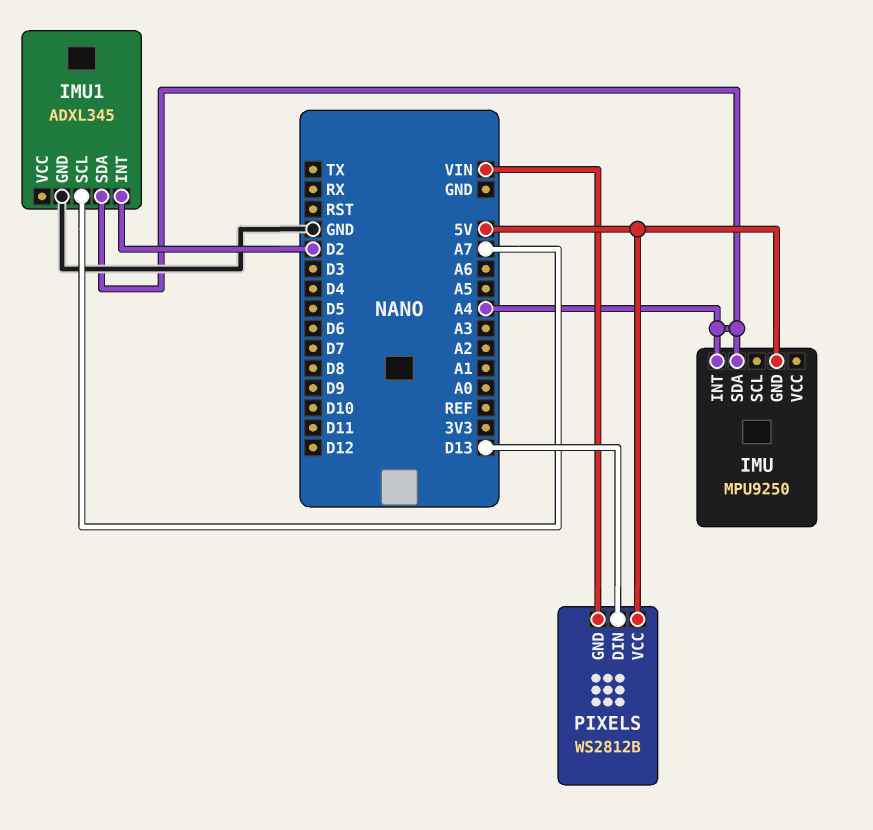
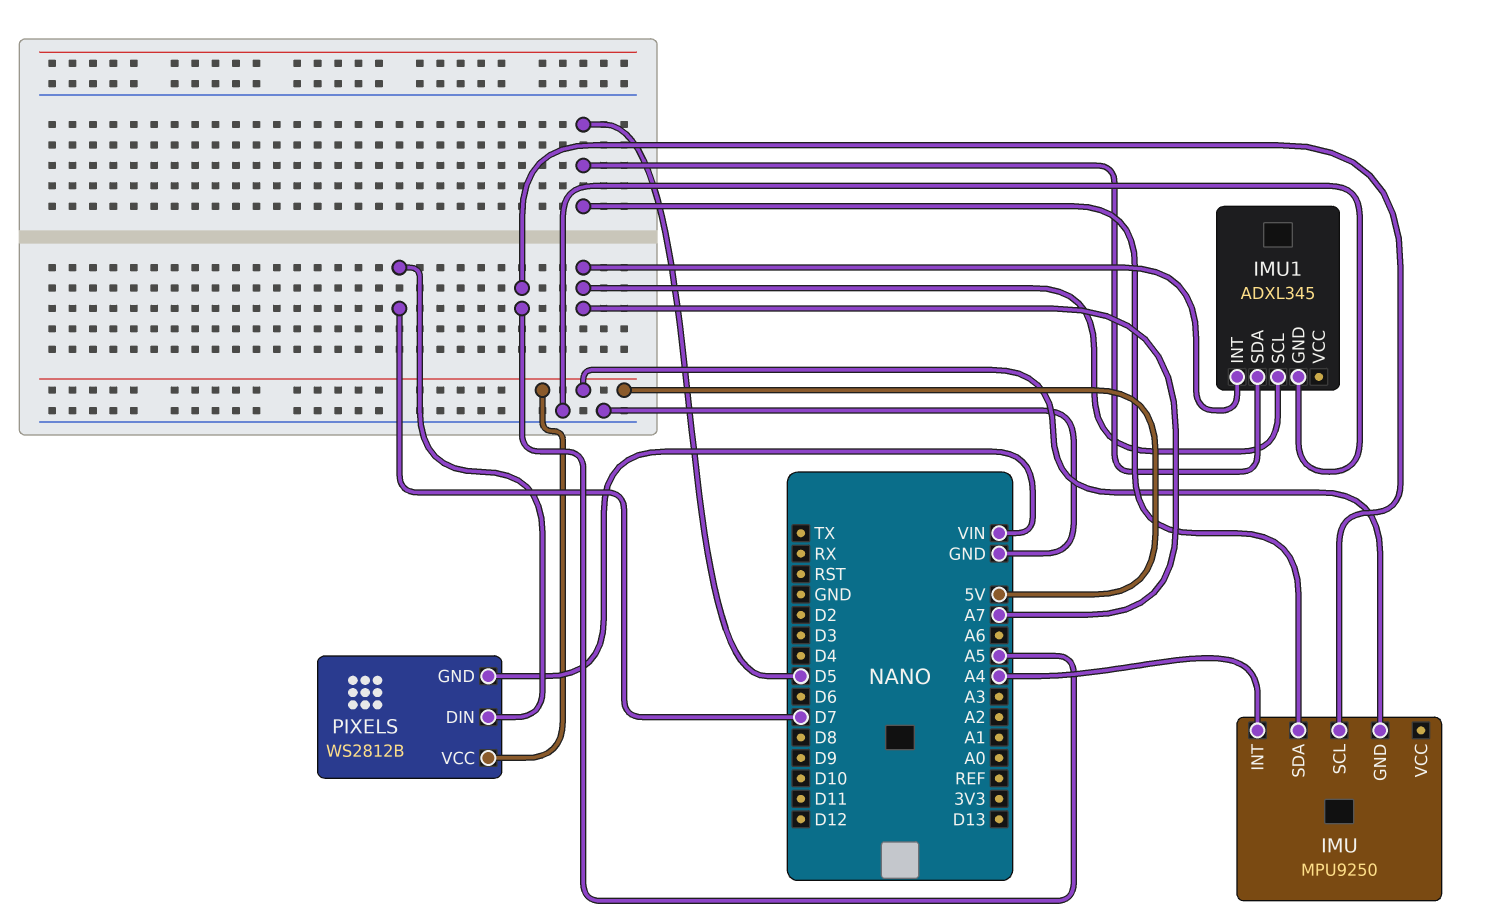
IMU pin SCL: none -> A5
IMU pin SDA: A4 -> D5
IMU1 pin INT: D2 -> A7
IMU1 pin SDA: A4 -> D5
PIXELS pin DIN: D13 -> D7

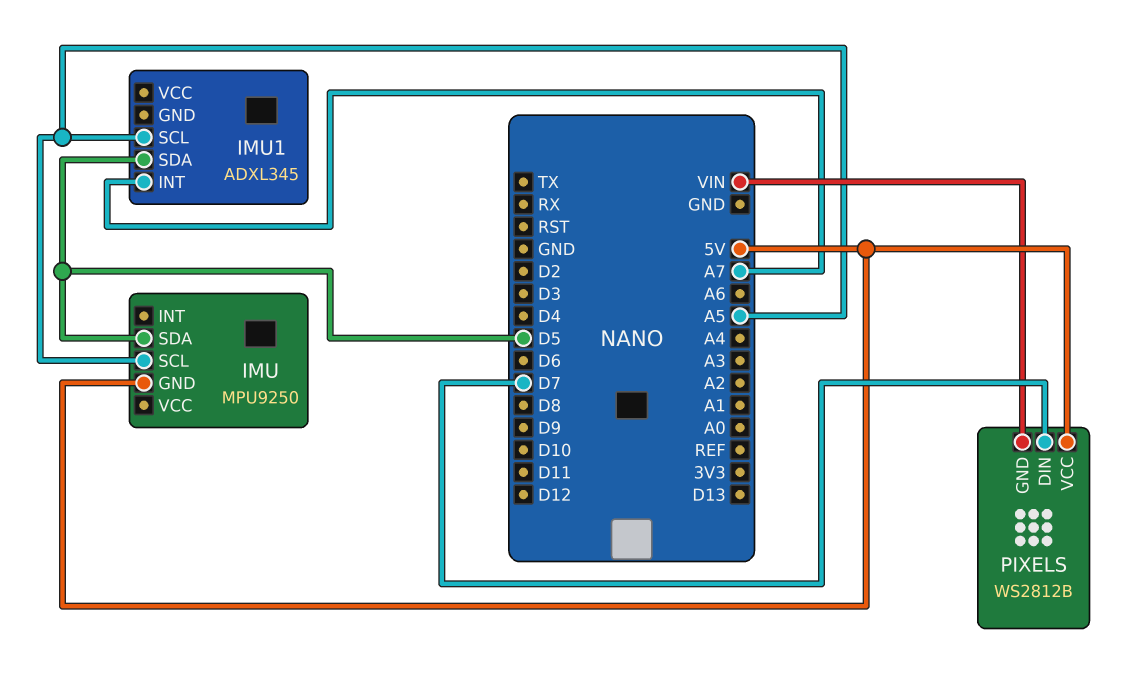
IMU pin INT: A4 -> none
IMU1 pin GND: GND -> none
IMU1 pin SCL: A7 -> A5

